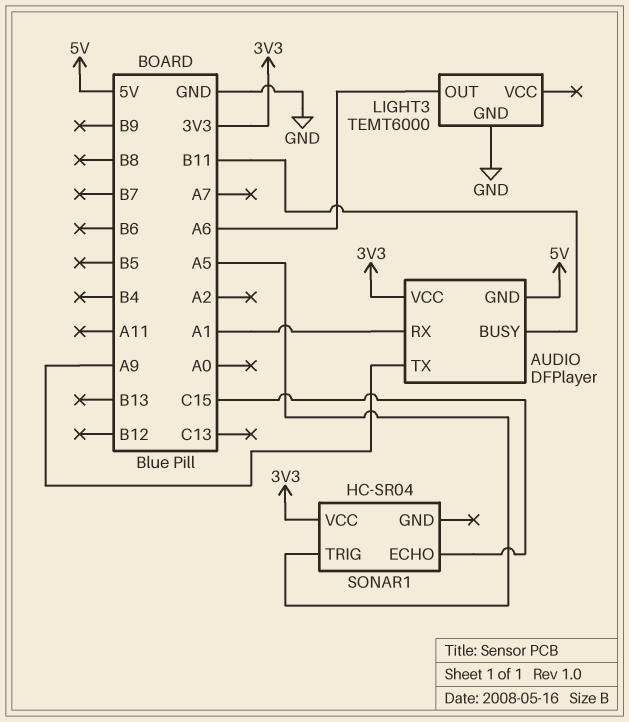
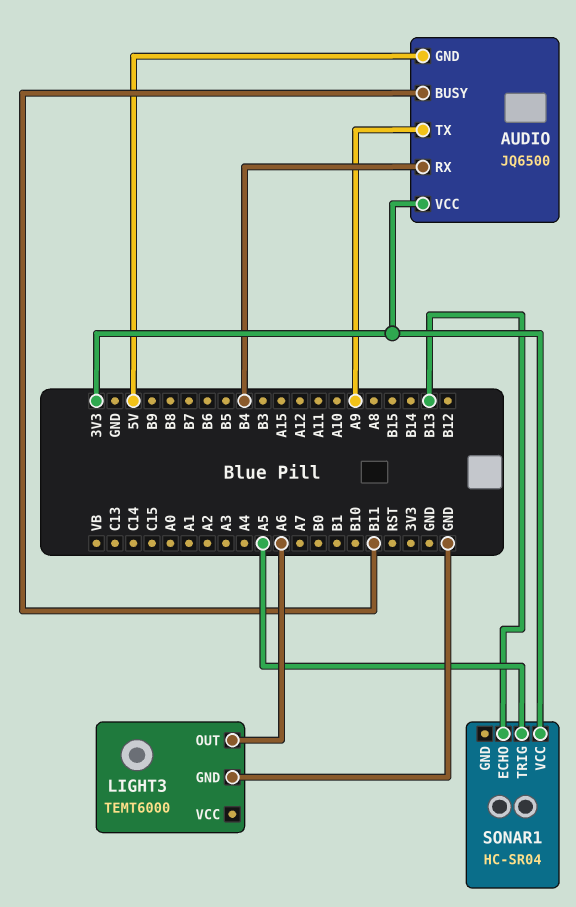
AUDIO: DFPlayer -> JQ6500
AUDIO pin RX: A1 -> B4
SONAR1 pin ECHO: C15 -> B13

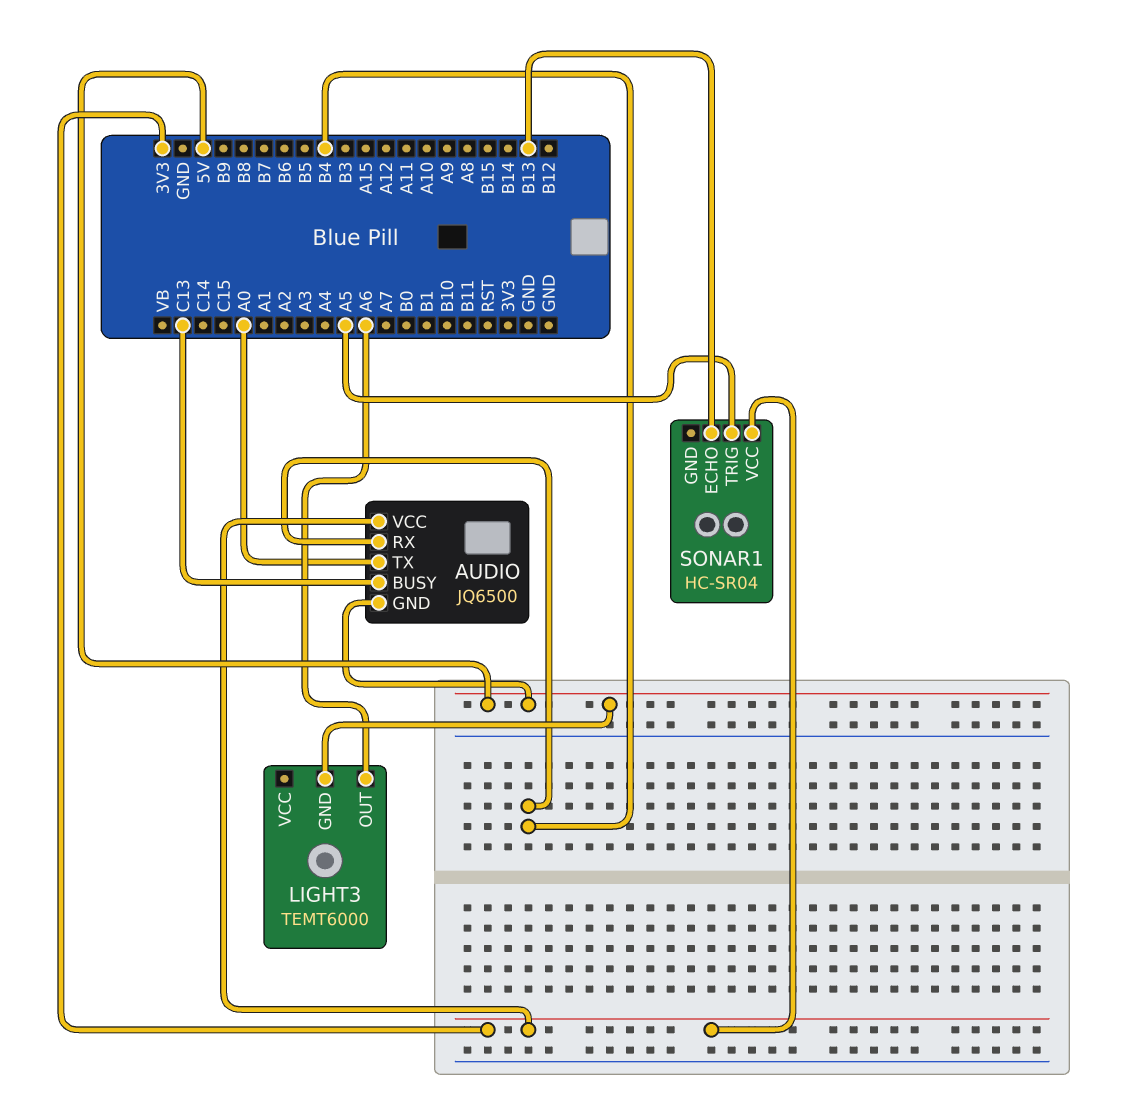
AUDIO pin BUSY: B11 -> C13
AUDIO pin TX: A9 -> A0
LIGHT3 pin GND: GND -> 5V

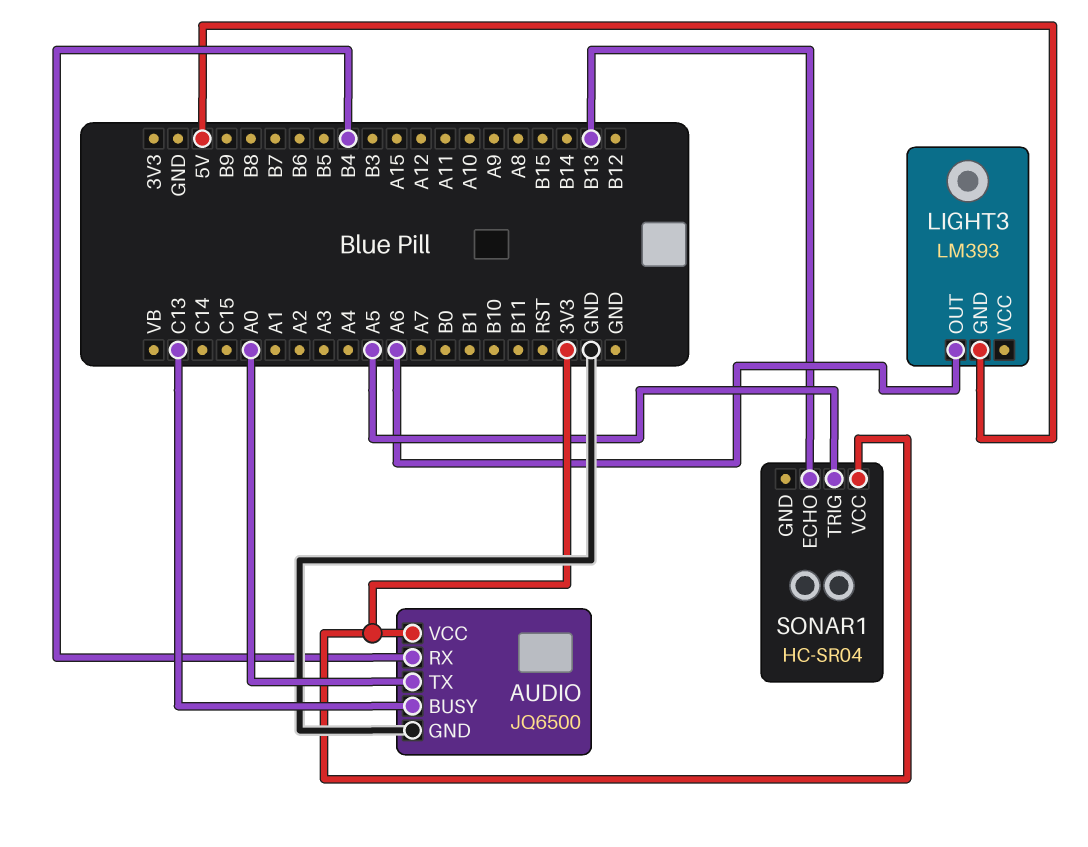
AUDIO pin GND: 5V -> GND
LIGHT3: TEMT6000 -> LM393

